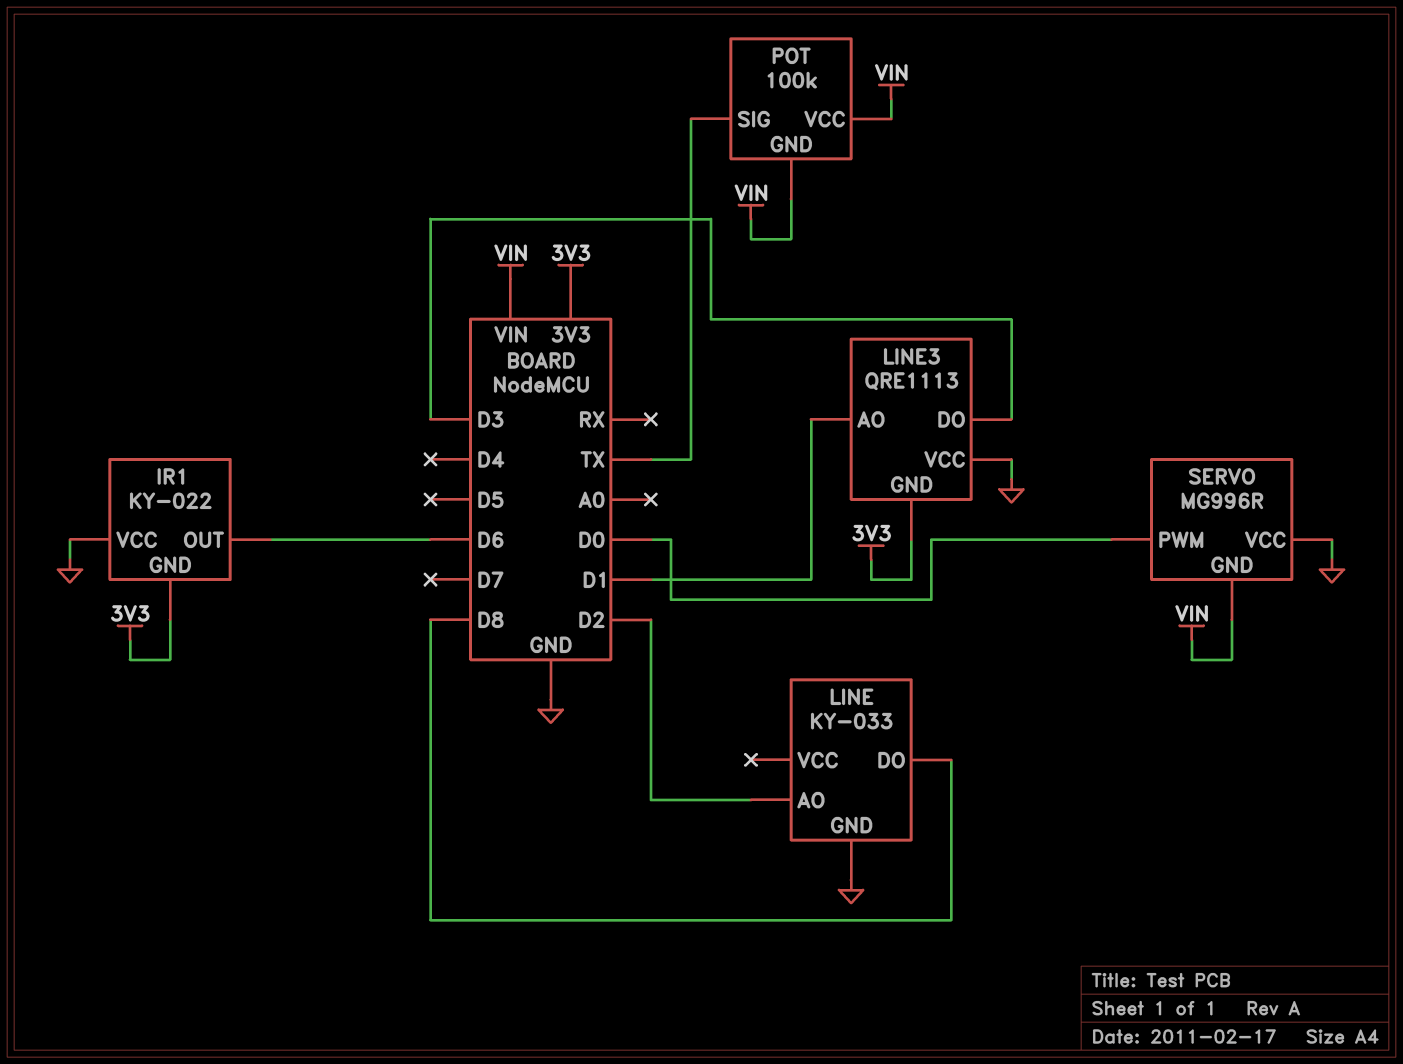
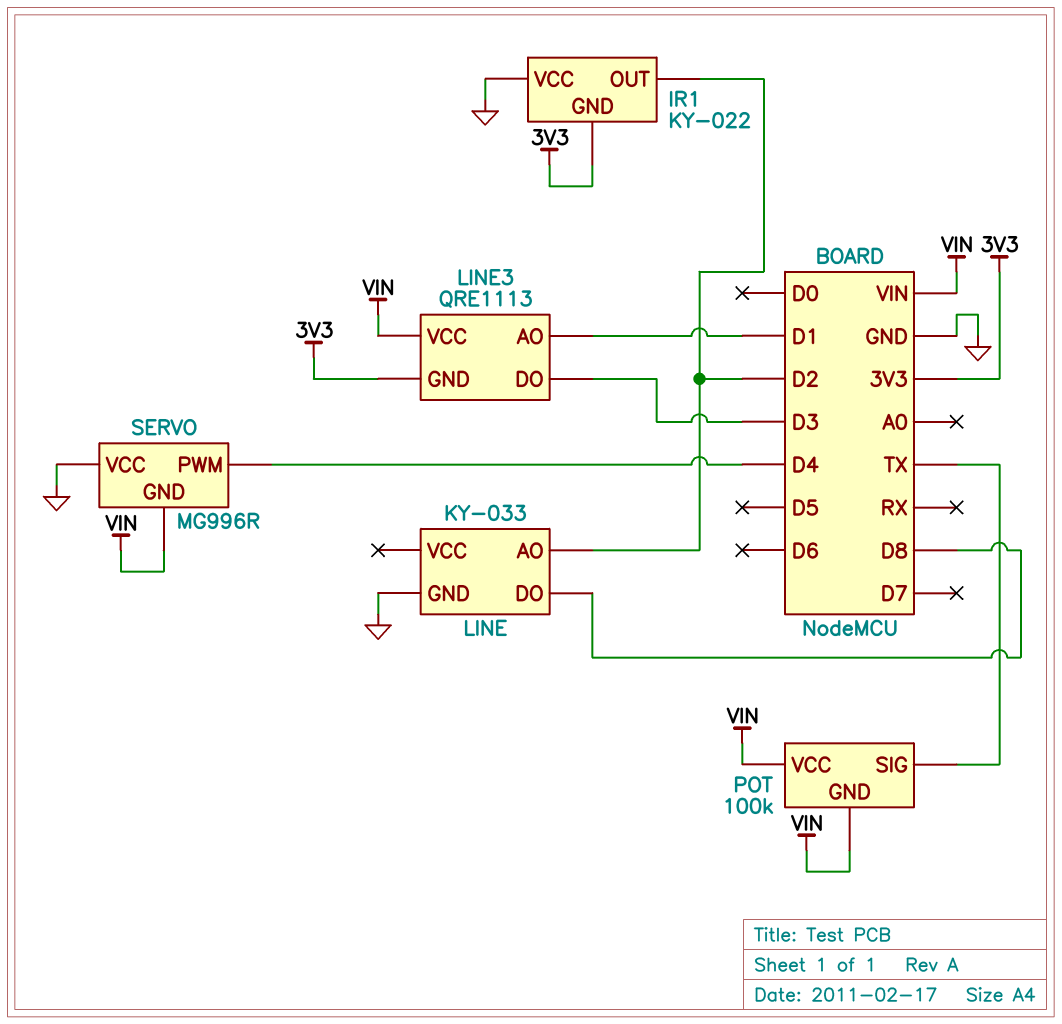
IR1 pin OUT: D6 -> D2
LINE3 pin VCC: GND -> VIN
SERVO pin PWM: D0 -> D4

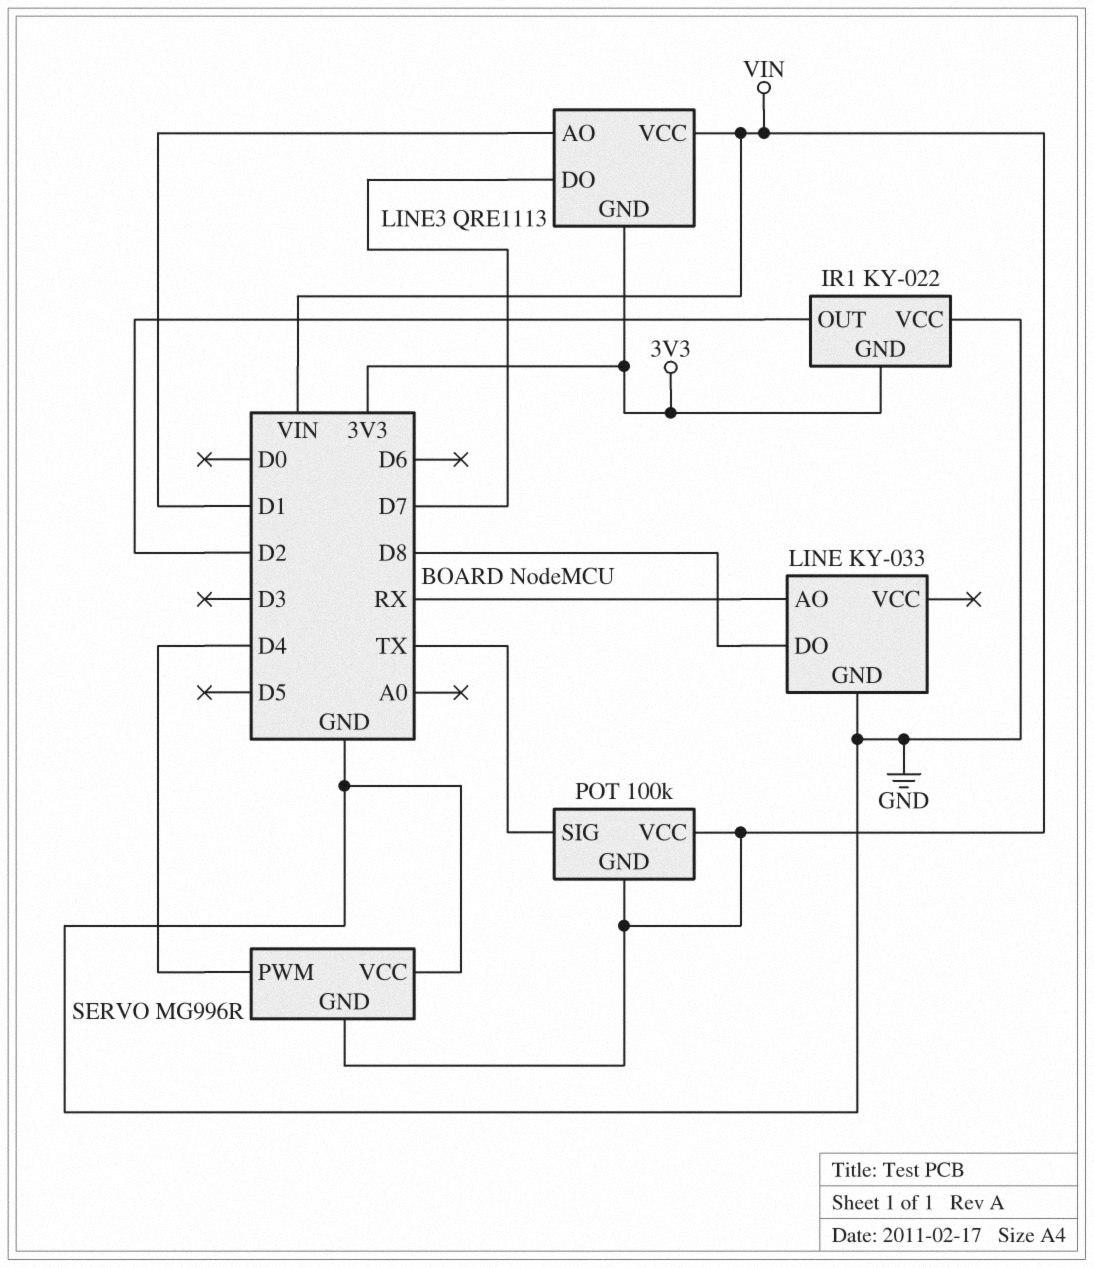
LINE pin AO: D2 -> RX
LINE3 pin DO: D3 -> D7

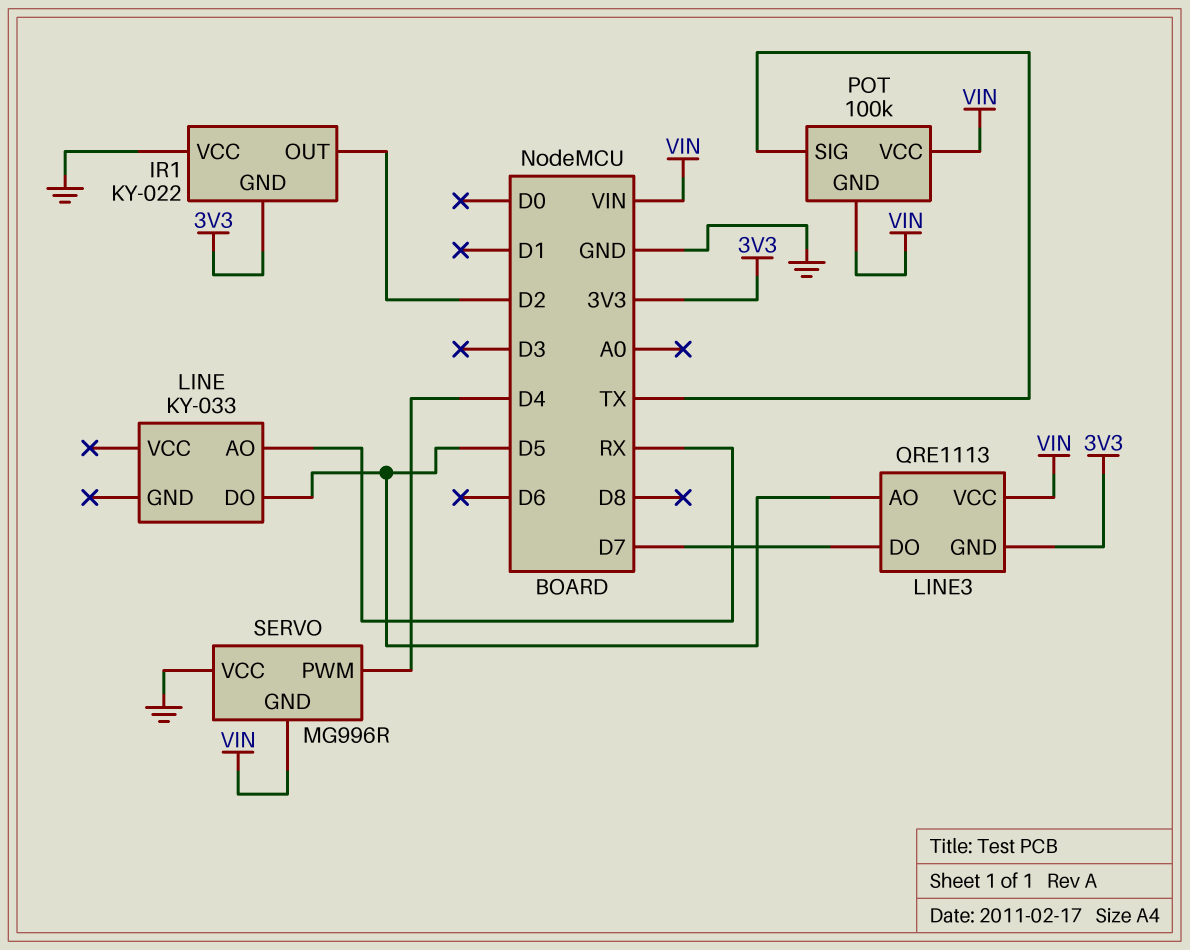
LINE pin DO: D8 -> D5
LINE pin GND: GND -> none
LINE3 pin AO: D1 -> D5

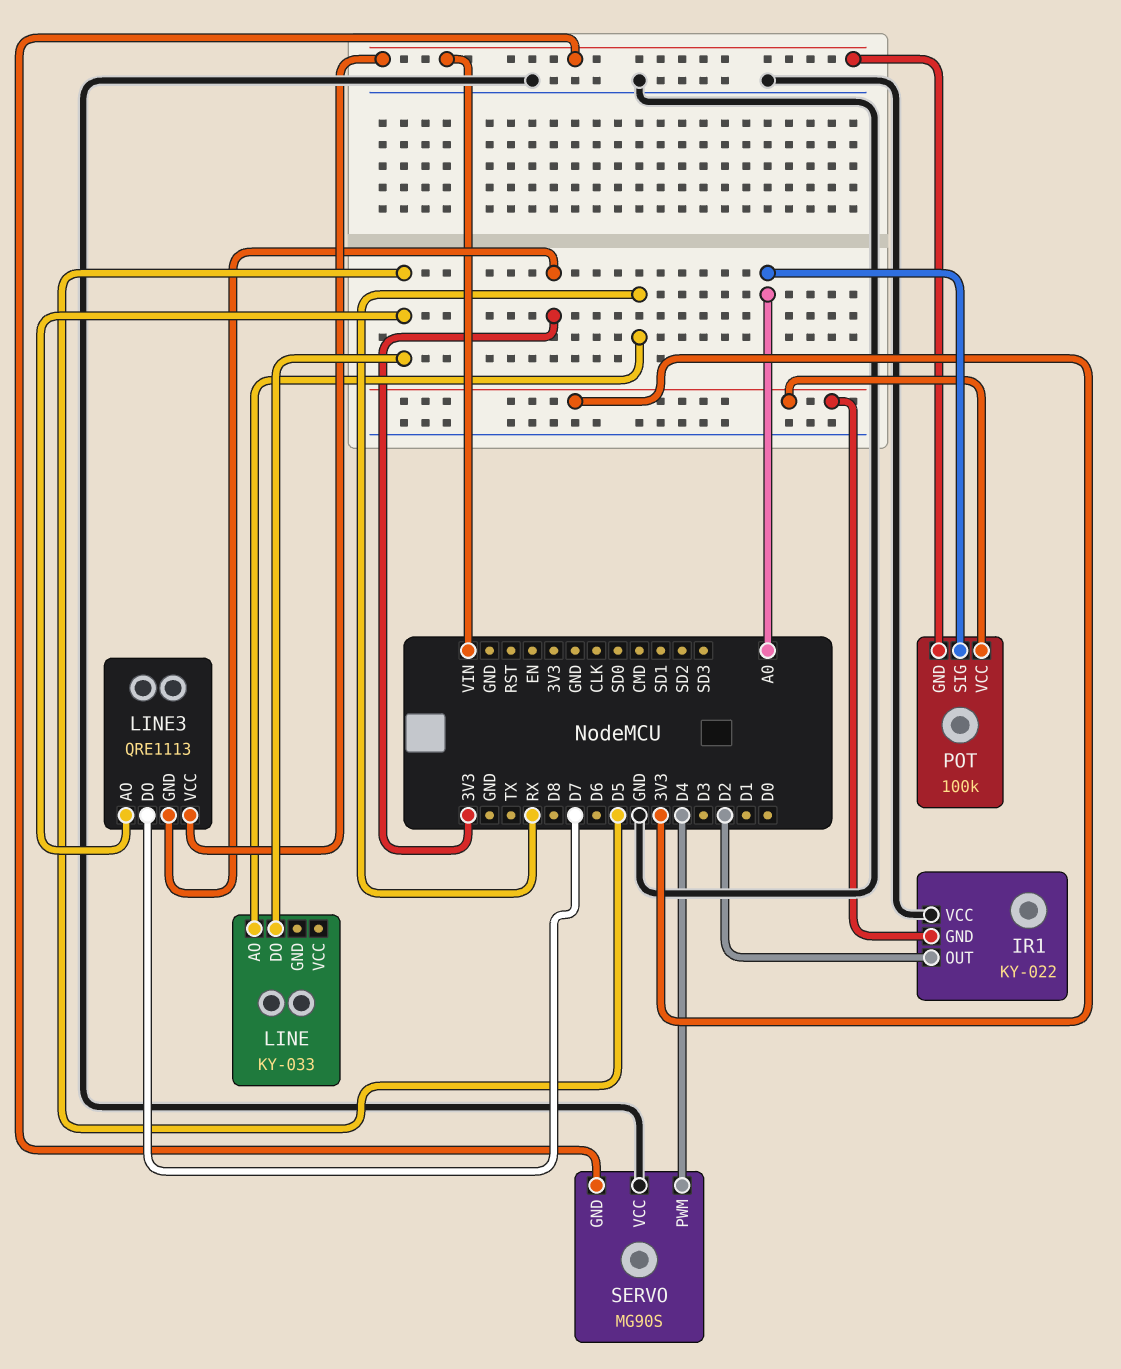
POT pin SIG: TX -> A0
POT pin VCC: VIN -> 3V3
SERVO: MG996R -> MG90S

